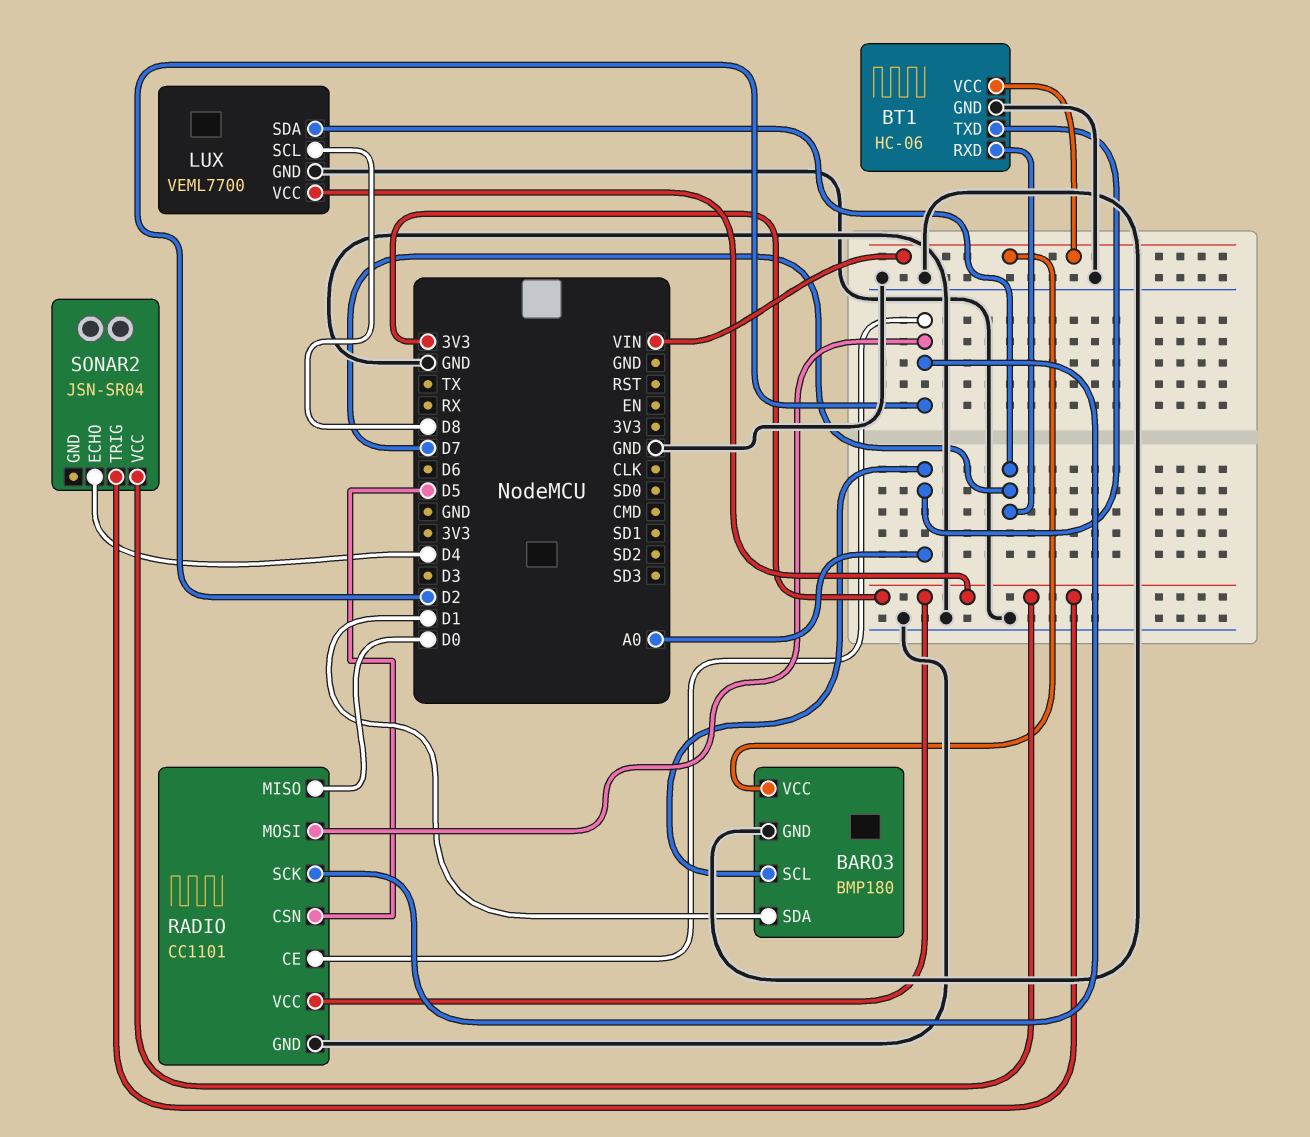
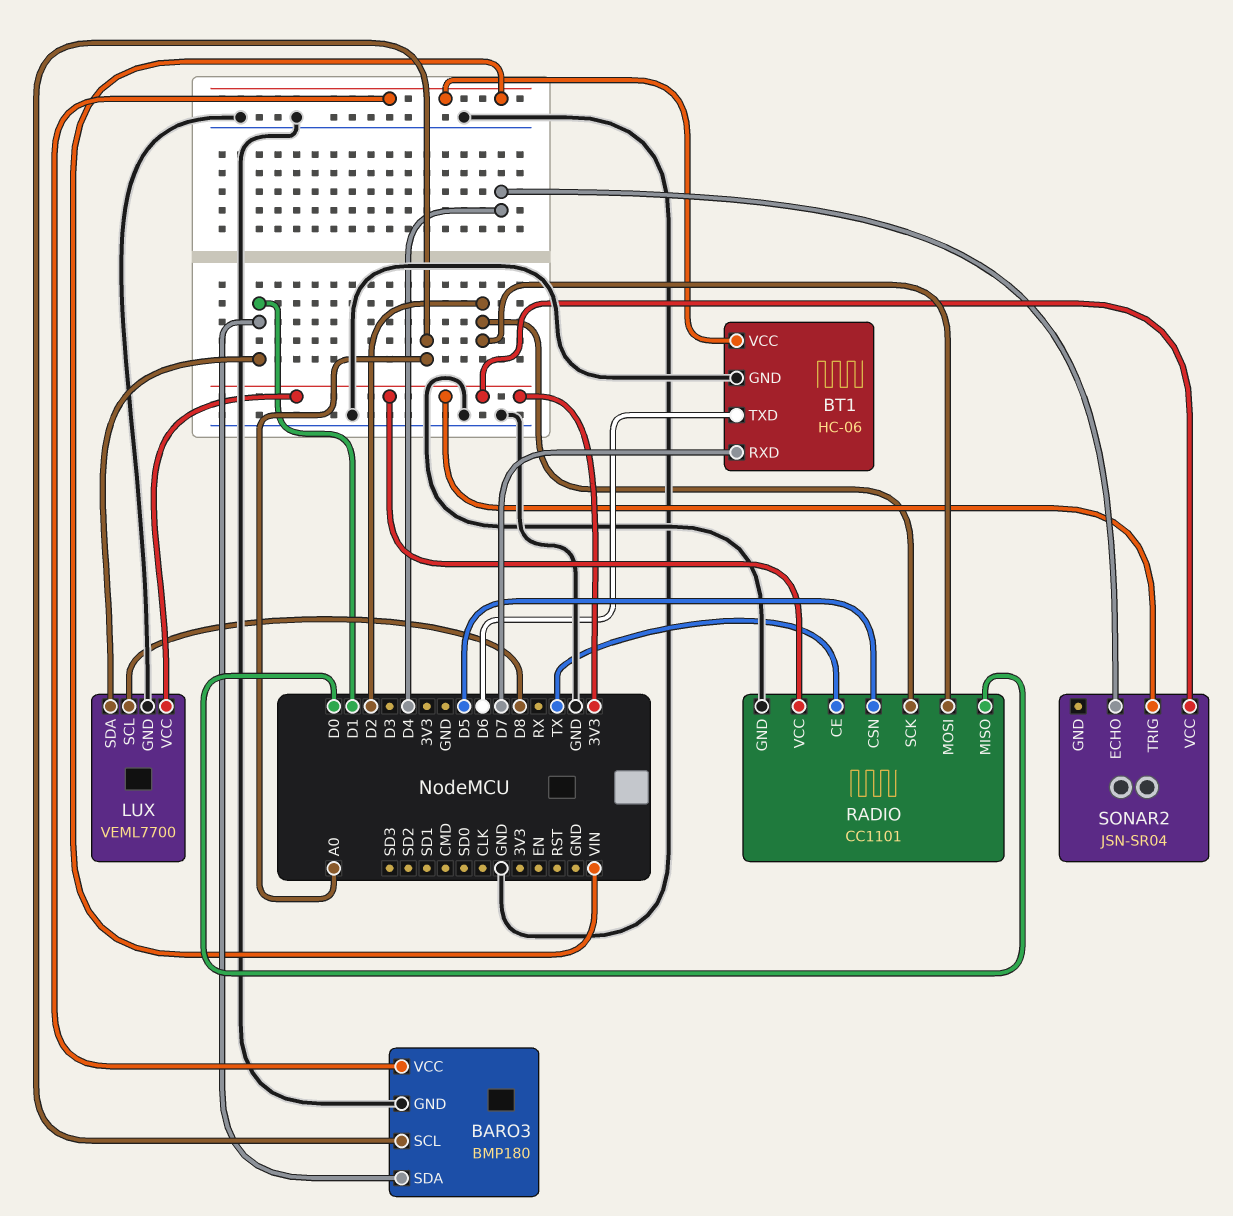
BT1 pin TXD: A0 -> D6
LUX pin SDA: D7 -> D1
RADIO pin CE: D2 -> TX

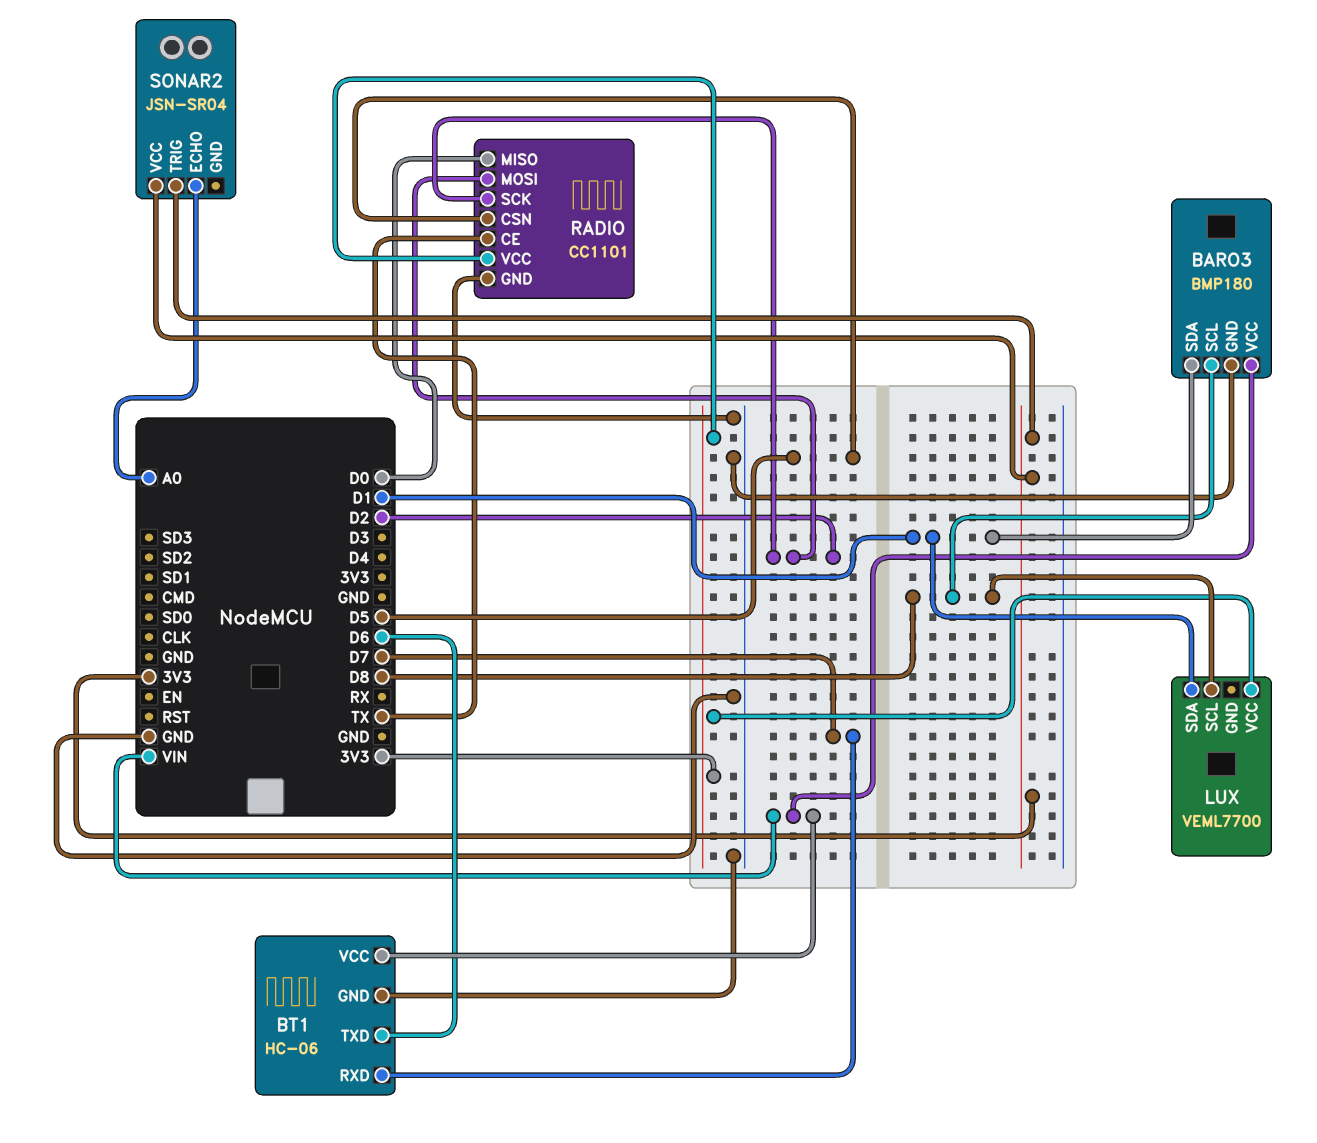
BARO3 pin SCL: A0 -> D8
LUX pin GND: GND -> none
SONAR2 pin ECHO: D4 -> A0

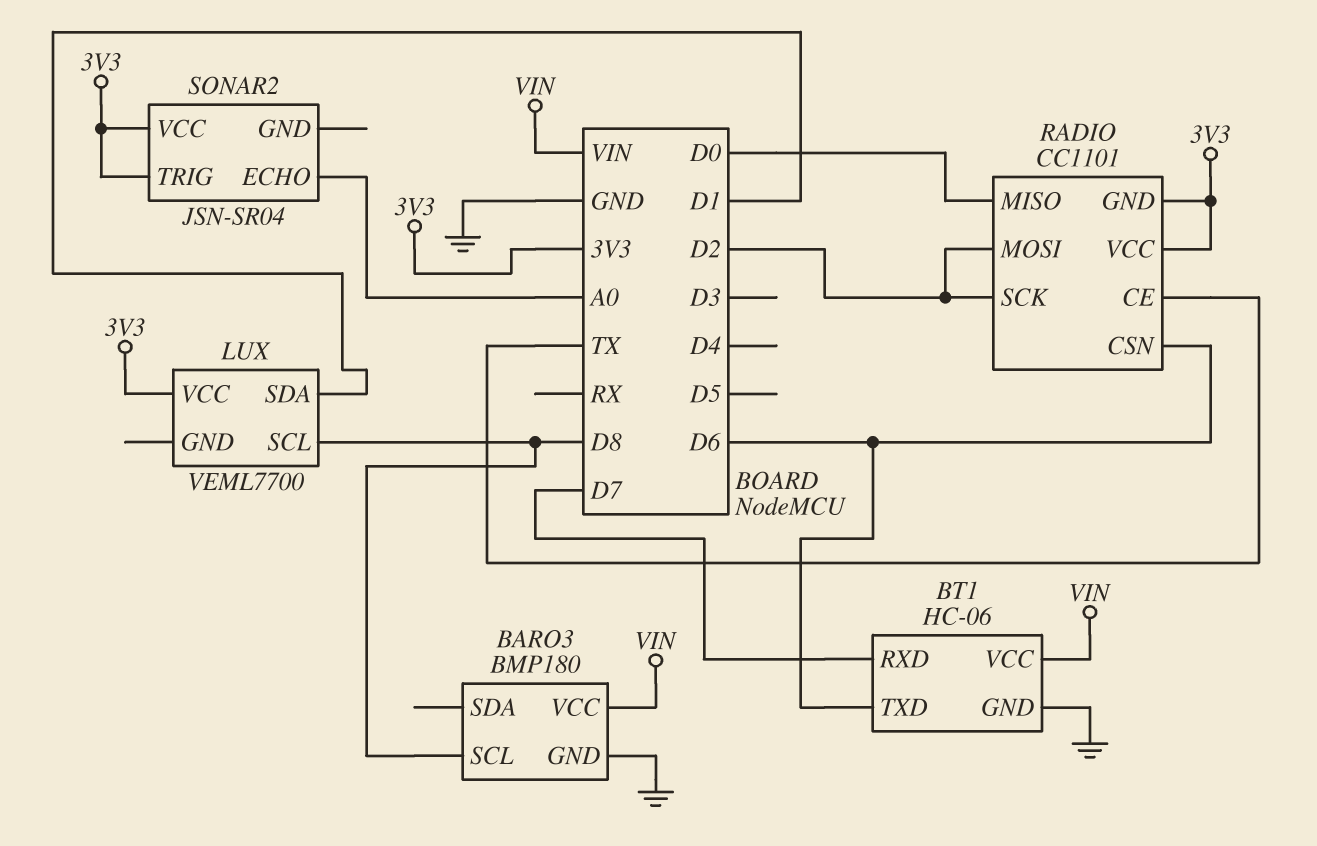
BARO3 pin SDA: D1 -> none
RADIO pin CSN: D5 -> D6
RADIO pin GND: GND -> 3V3

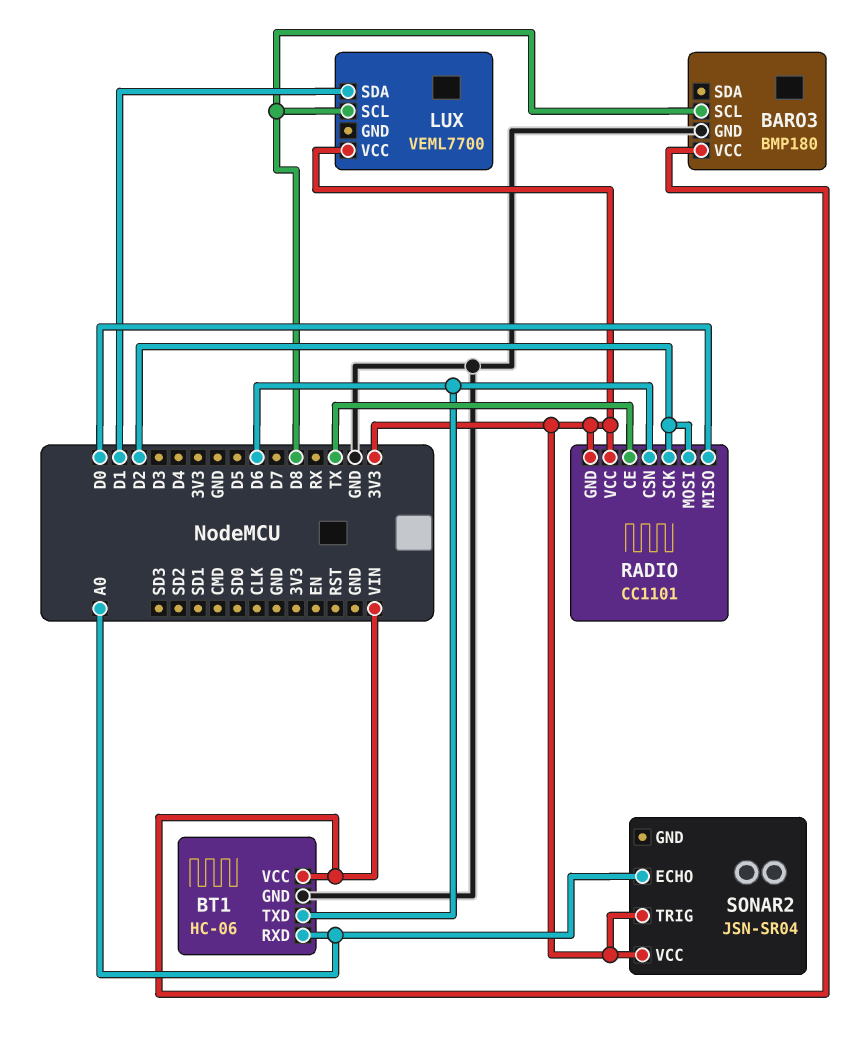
BT1 pin RXD: D7 -> A0

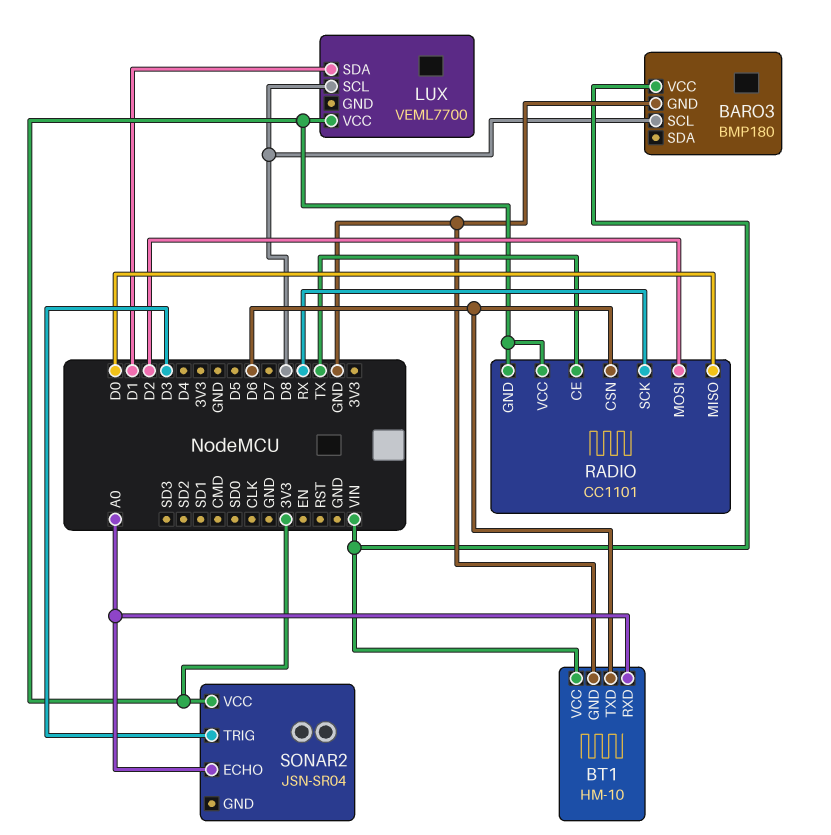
BT1: HC-06 -> HM-10
RADIO pin SCK: D2 -> RX
SONAR2 pin TRIG: 3V3 -> D3

